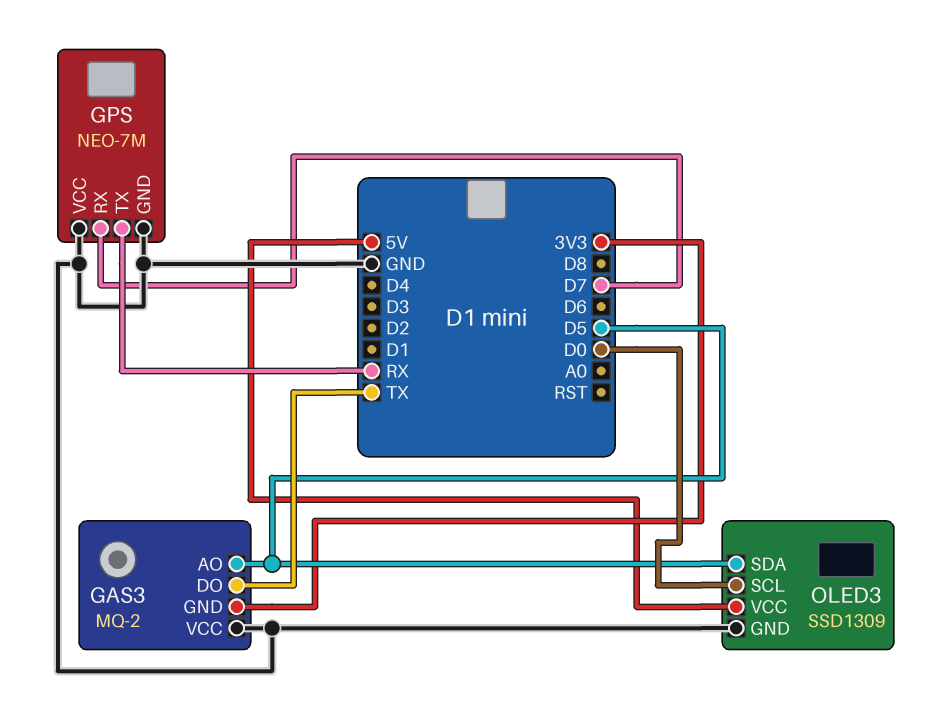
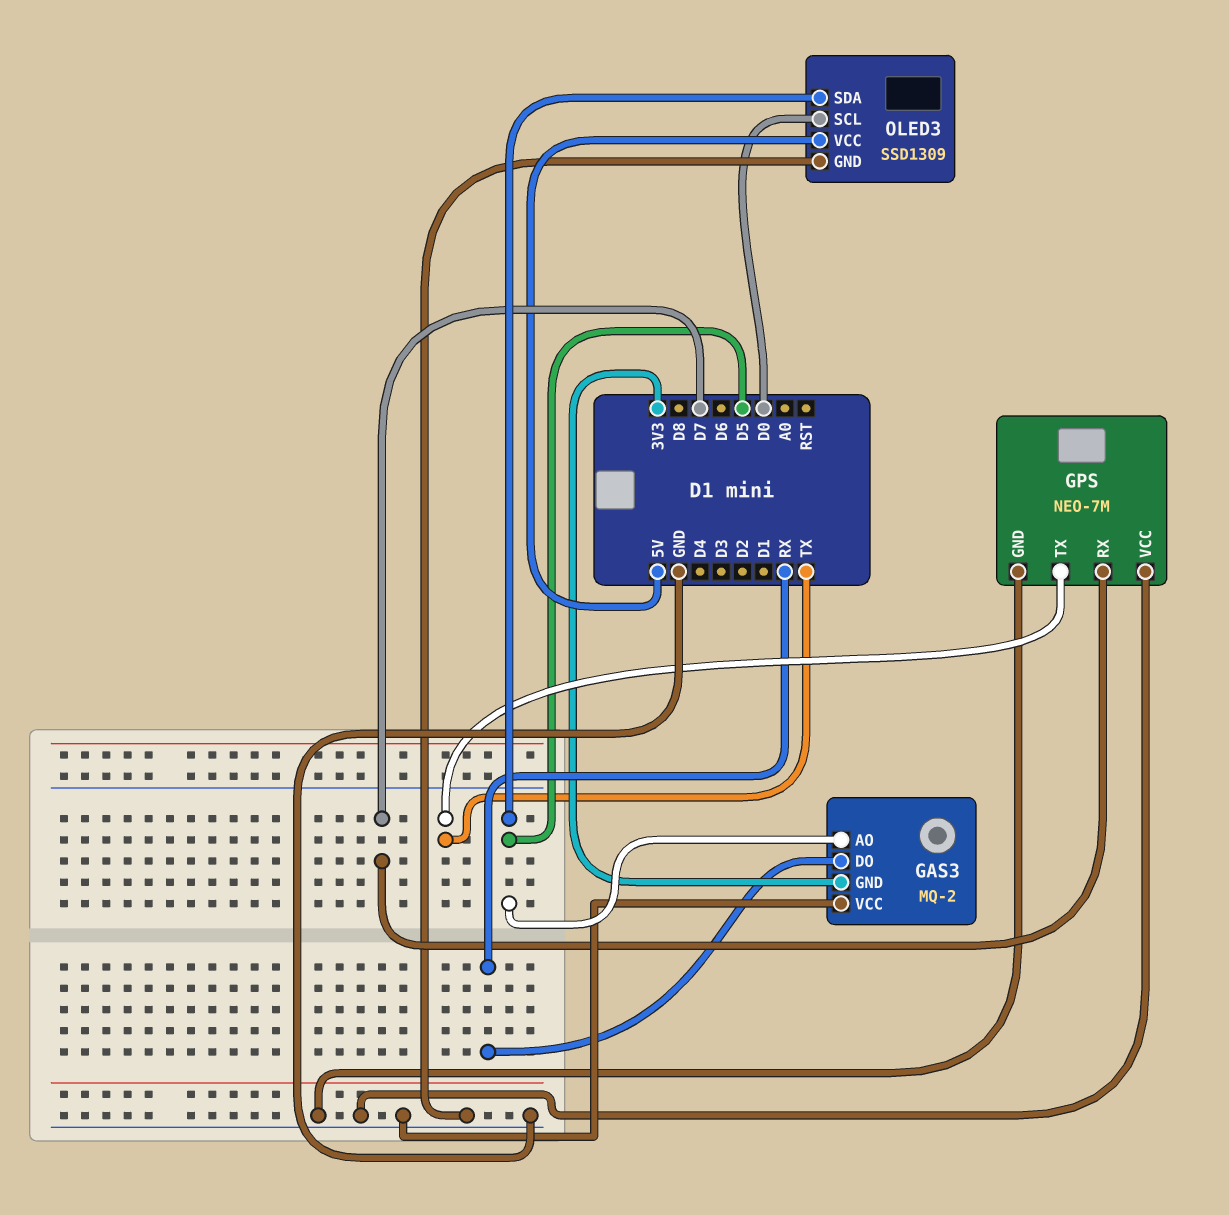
GAS3 pin DO: TX -> RX
GPS pin TX: RX -> TX

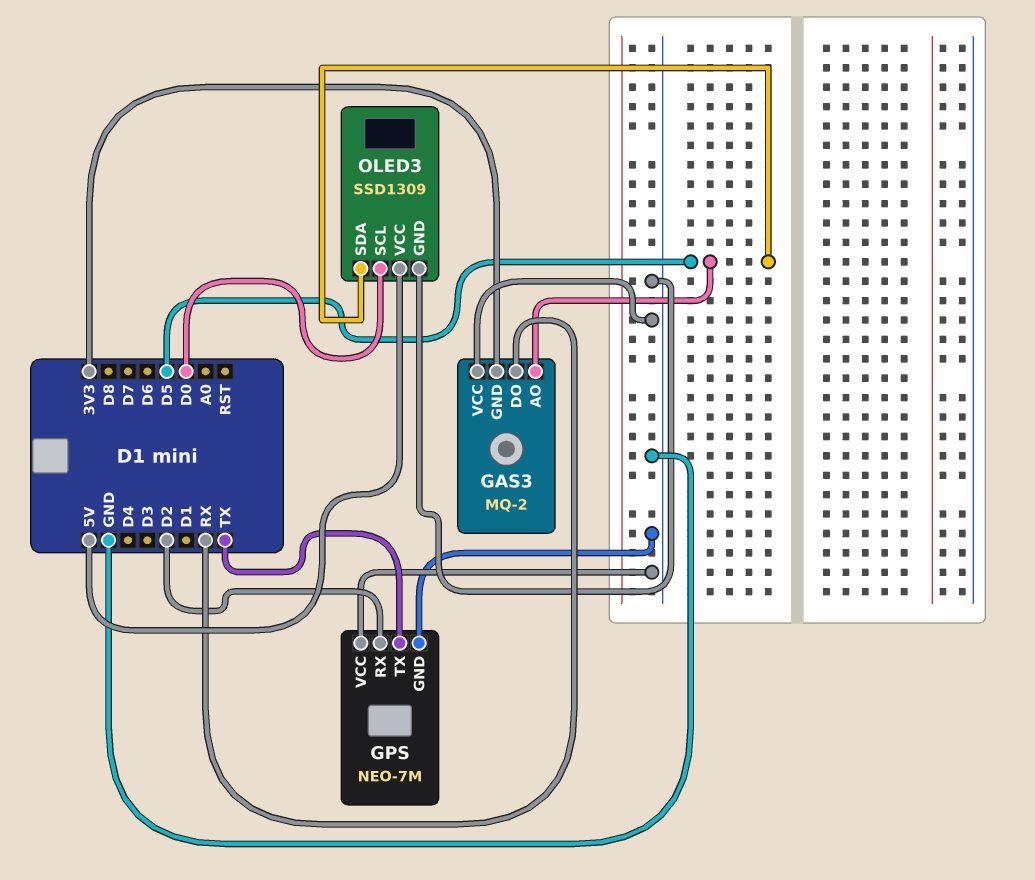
GPS pin RX: D7 -> D2

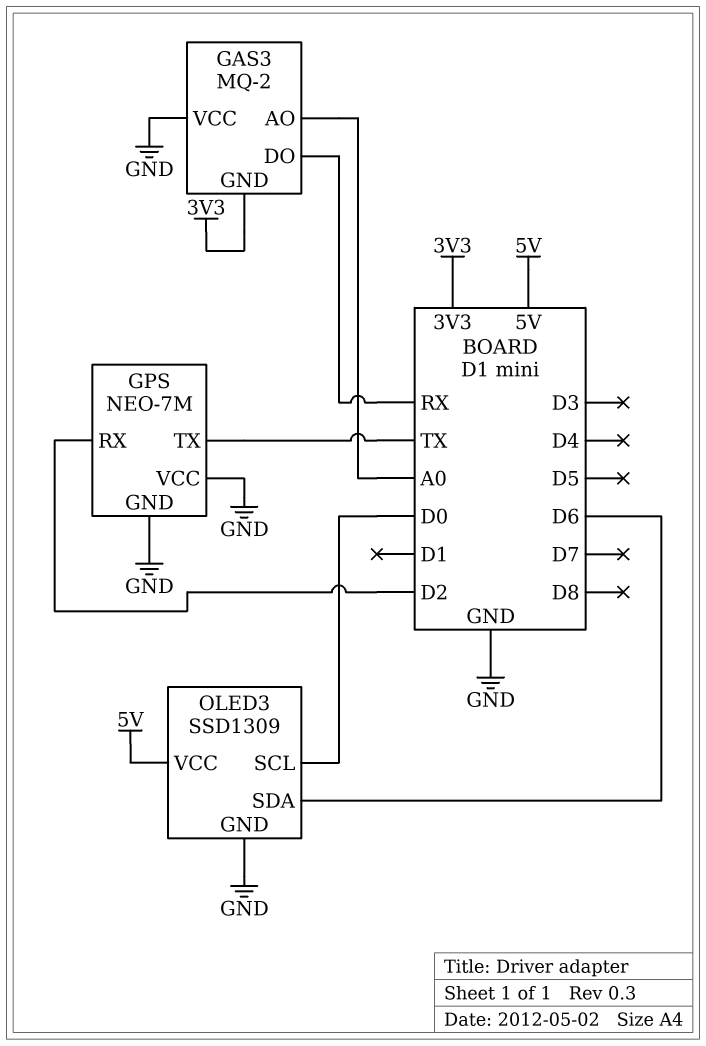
GAS3 pin AO: D5 -> A0
OLED3 pin SDA: D5 -> D6

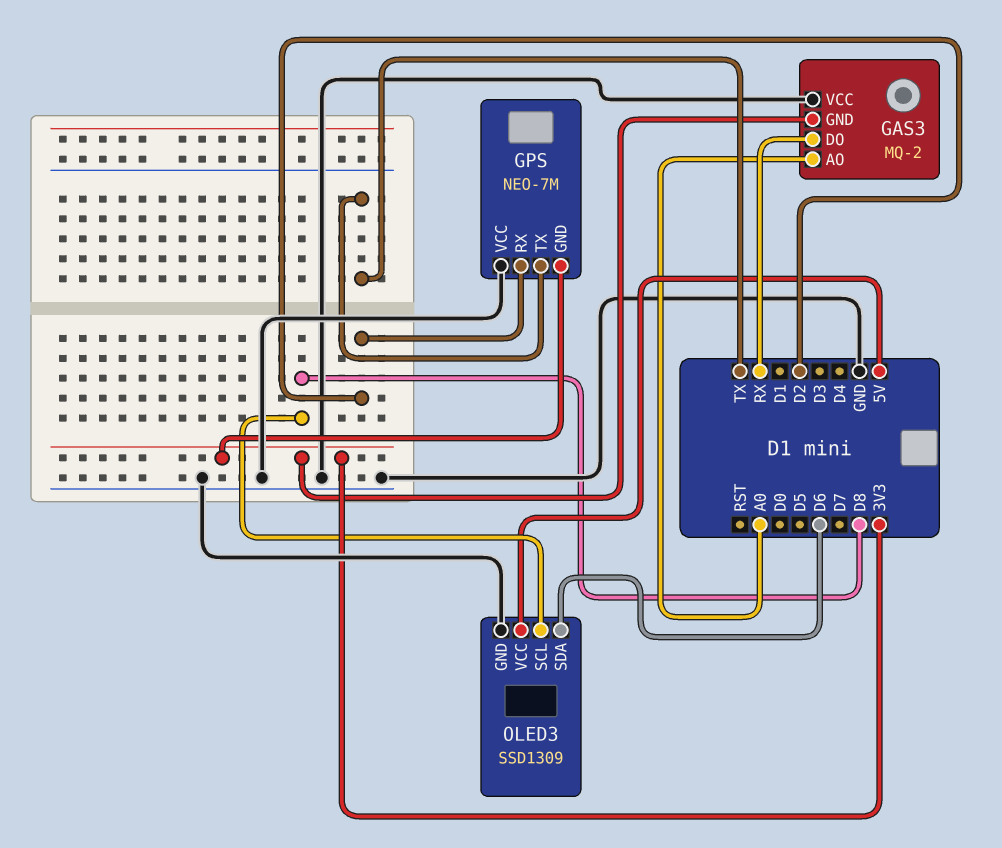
GPS pin GND: GND -> 3V3
OLED3 pin SCL: D0 -> D8

